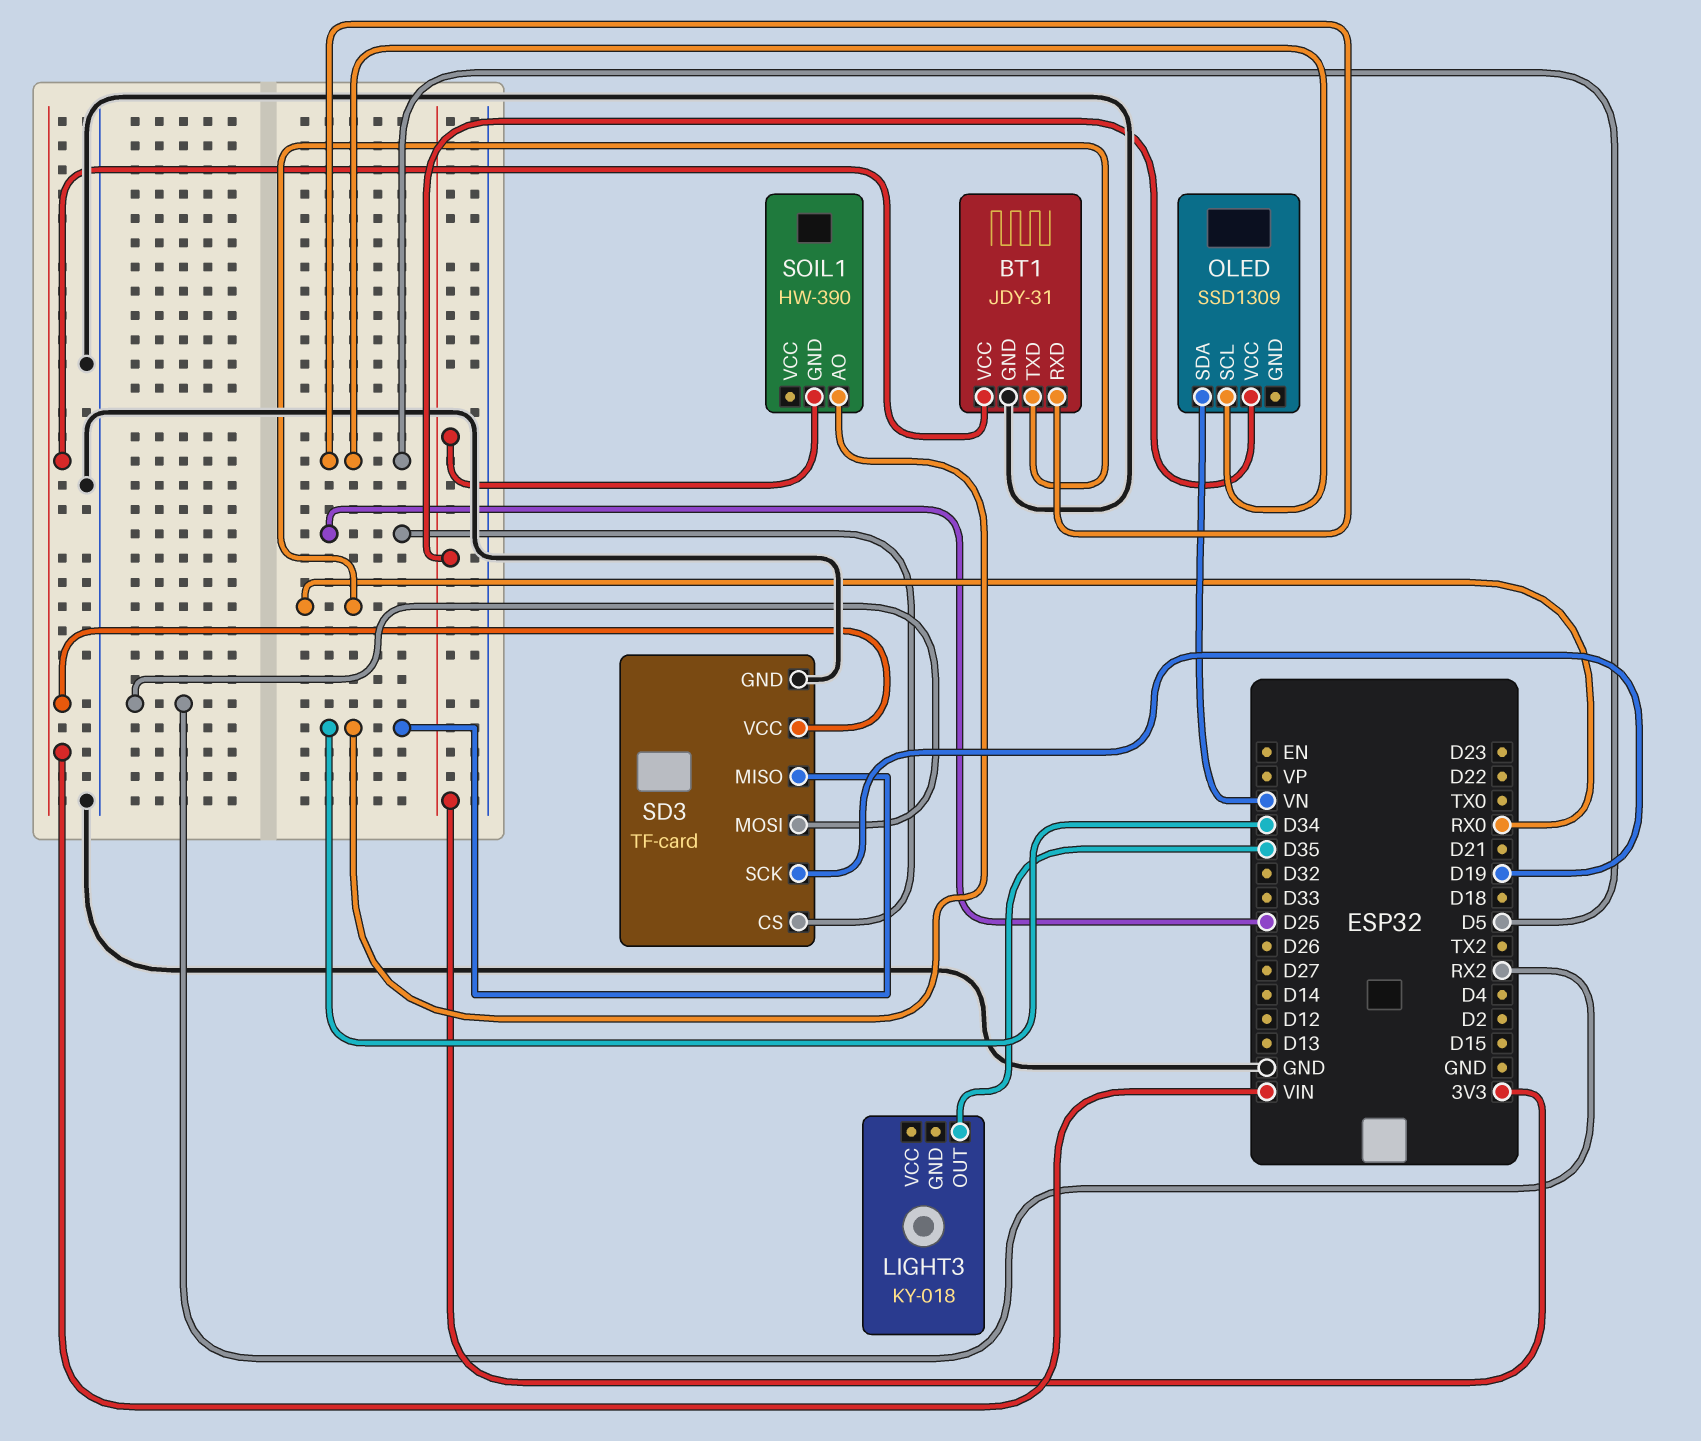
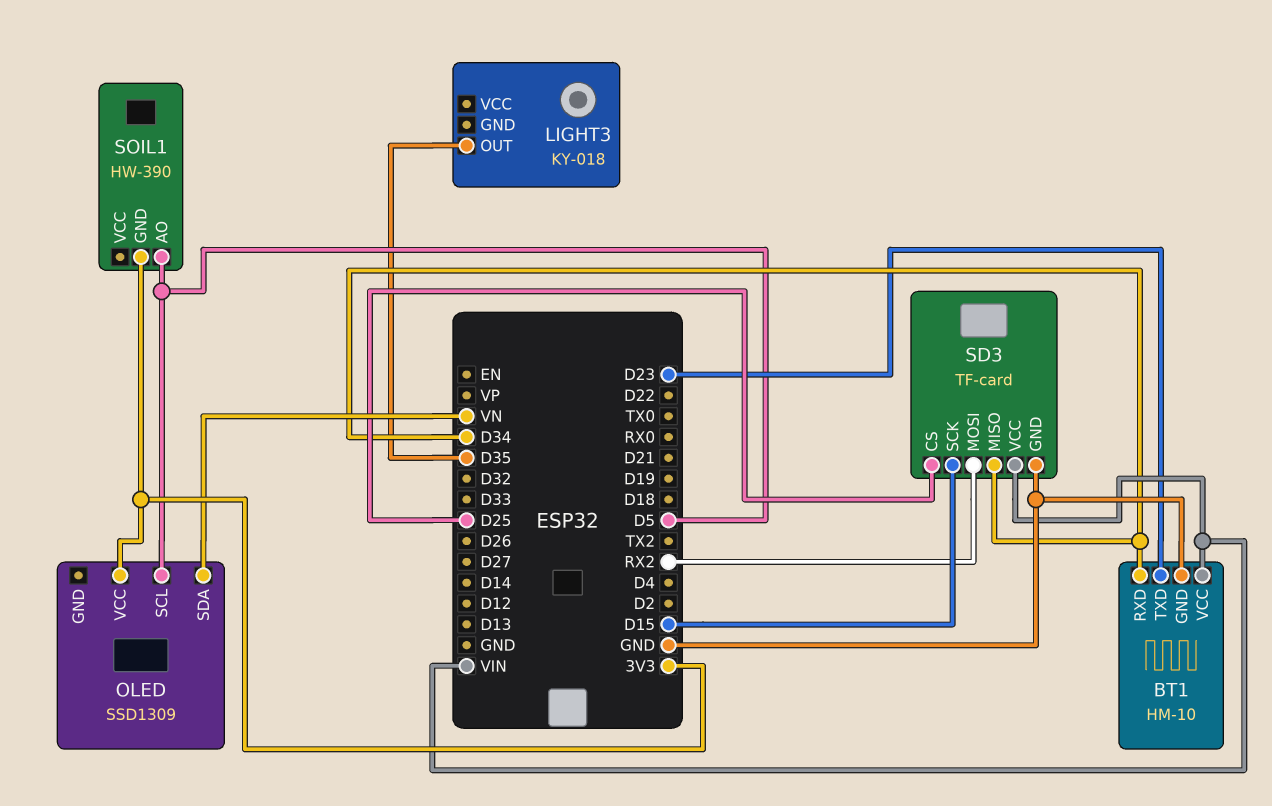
BT1: JDY-31 -> HM-10
BT1 pin RXD: D5 -> D34
BT1 pin TXD: RX0 -> D23
SD3 pin SCK: D19 -> D15
SOIL1 pin AO: D34 -> D5

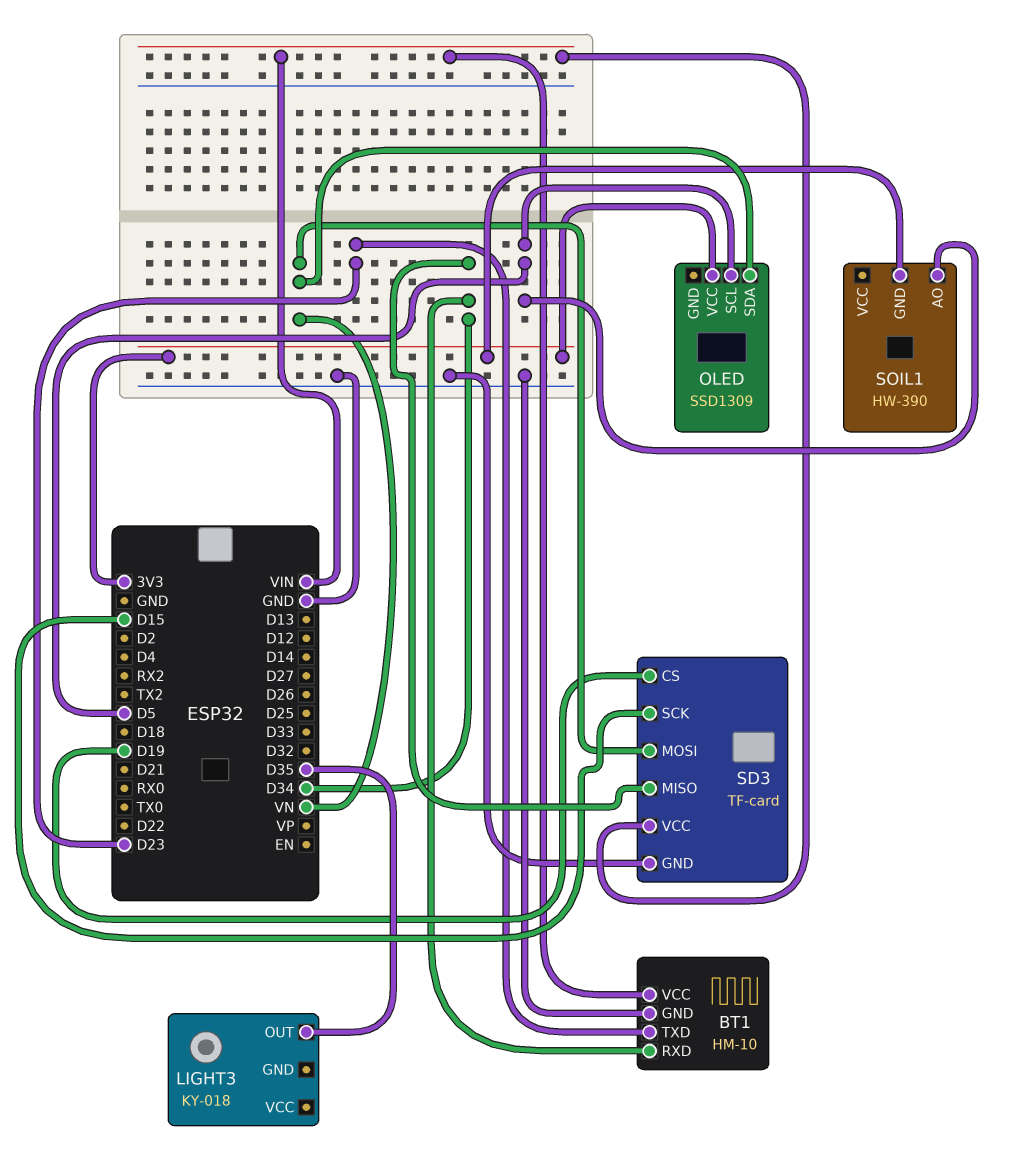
SD3 pin CS: D25 -> D19
SD3 pin MOSI: RX2 -> VN

